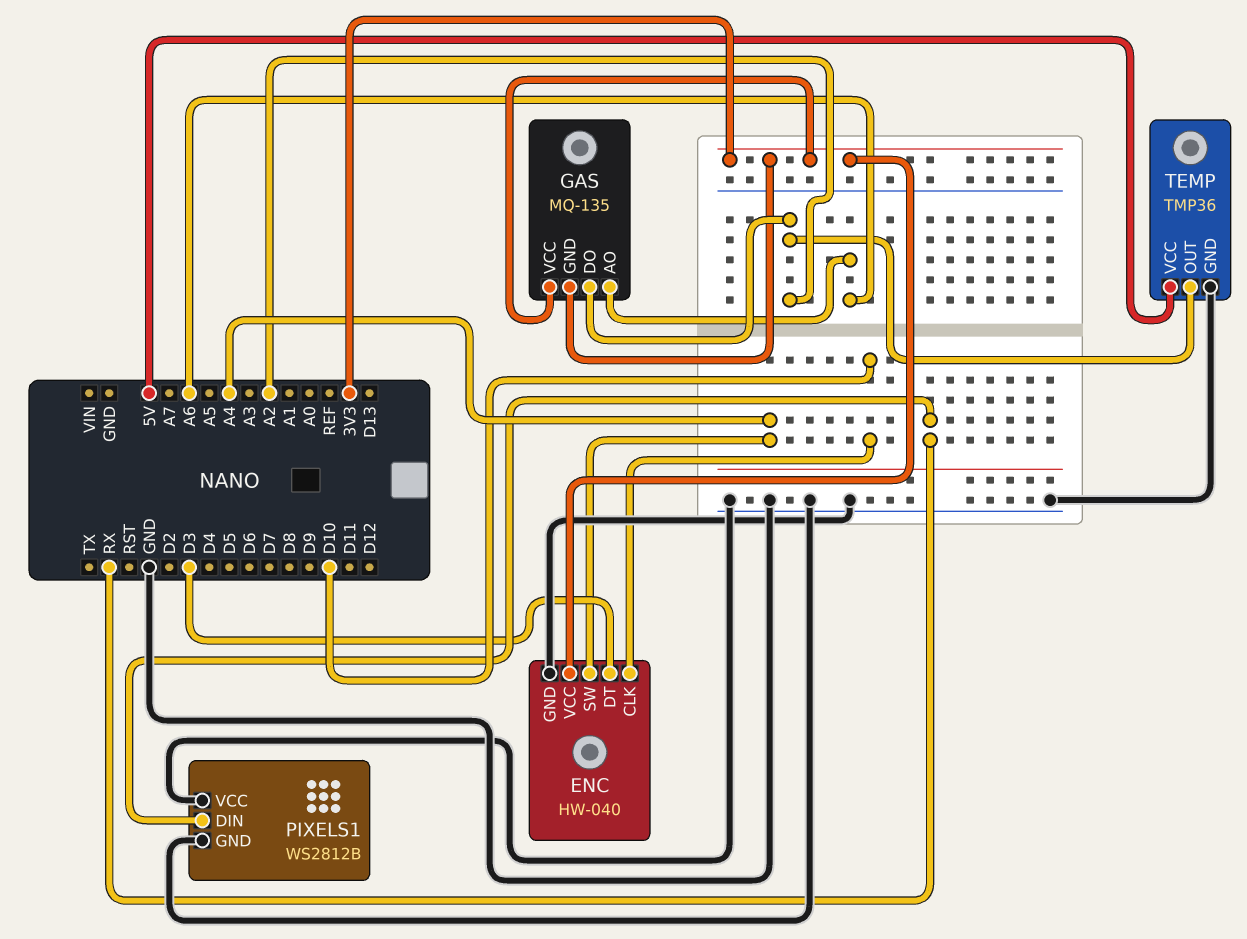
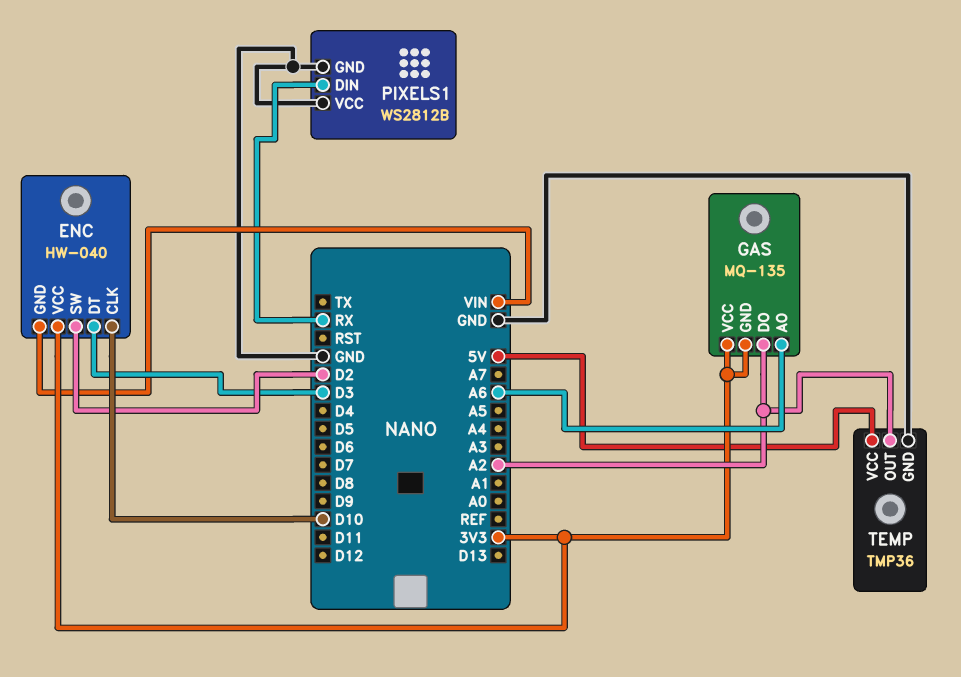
ENC pin GND: GND -> VIN
ENC pin SW: A4 -> D2

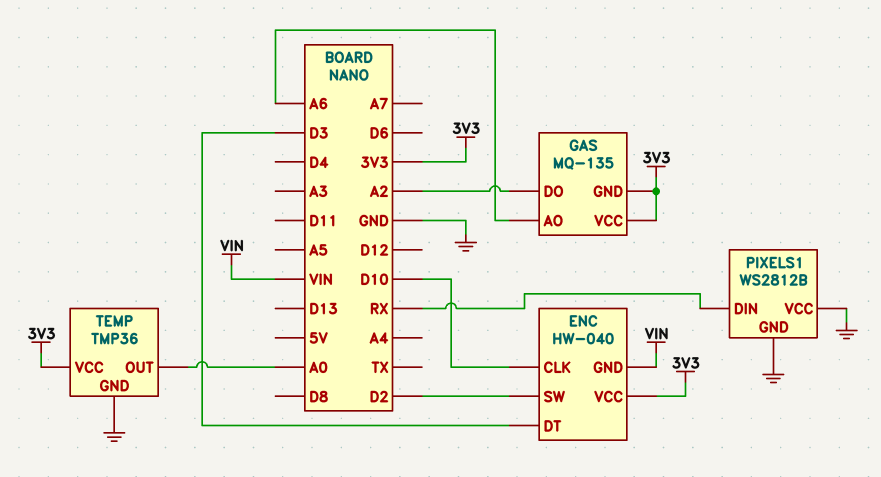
TEMP pin OUT: A2 -> A0
TEMP pin VCC: 5V -> 3V3

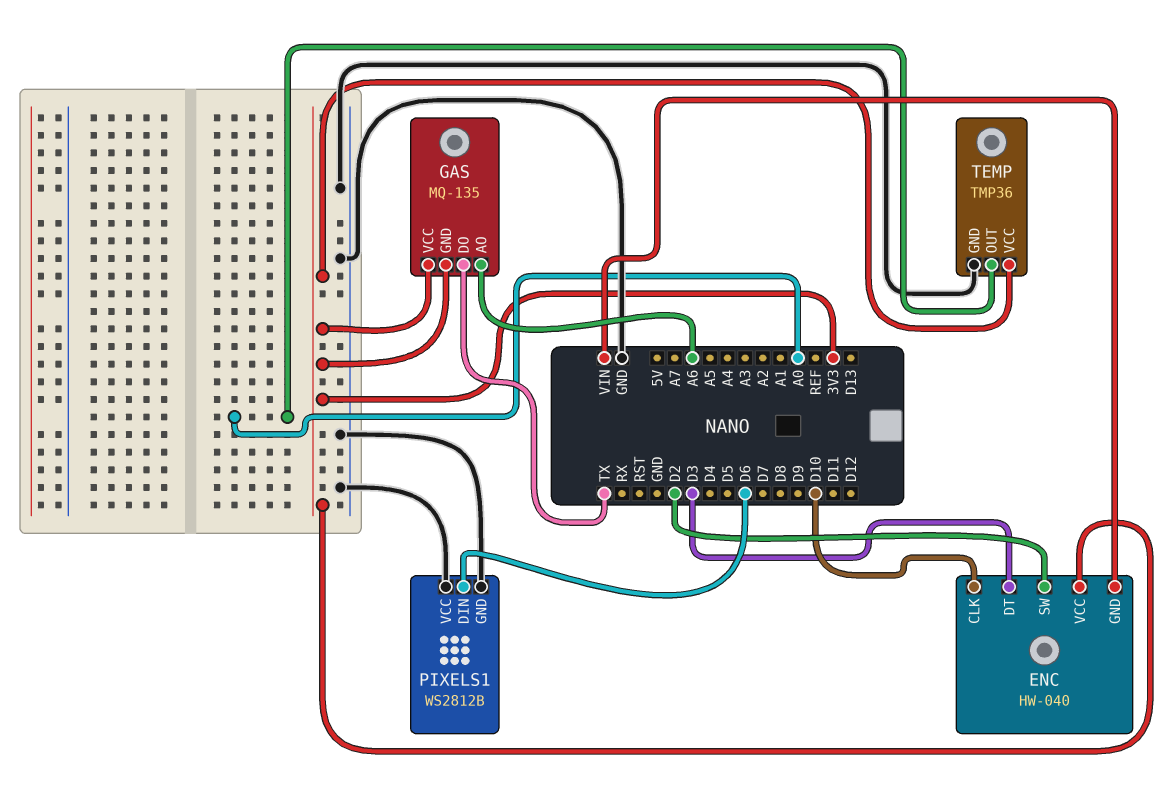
GAS pin DO: A2 -> TX
PIXELS1 pin DIN: RX -> D6

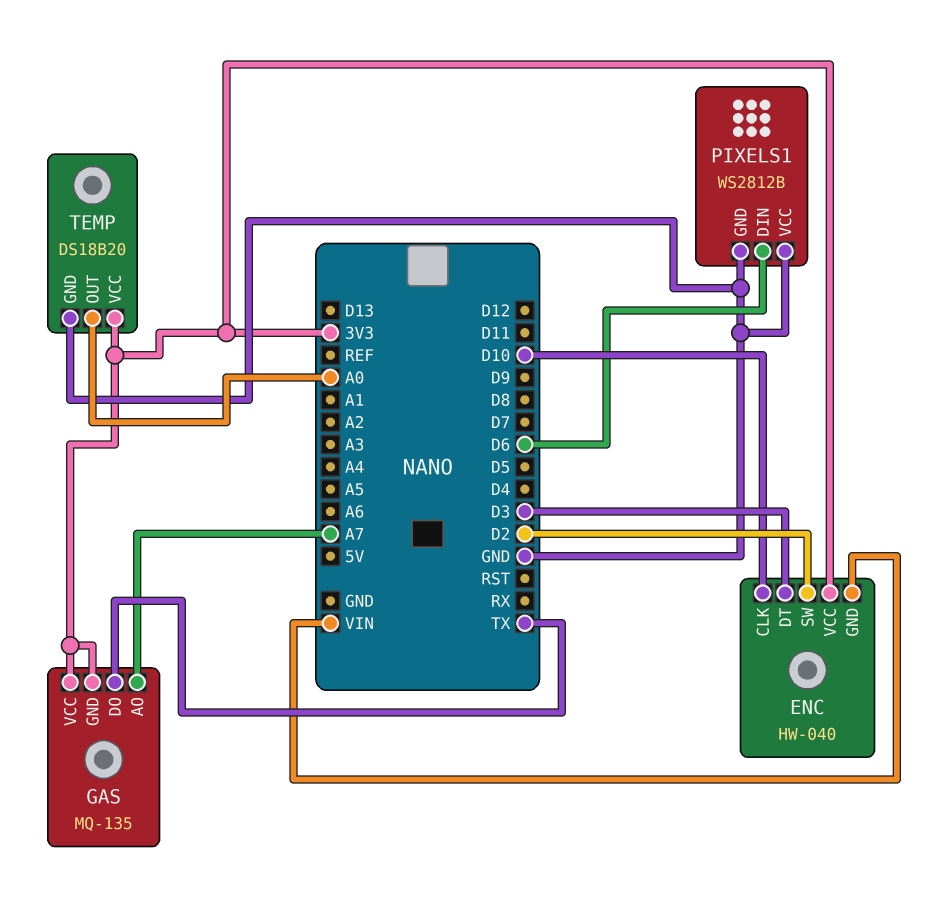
GAS pin AO: A6 -> A7
TEMP: TMP36 -> DS18B20

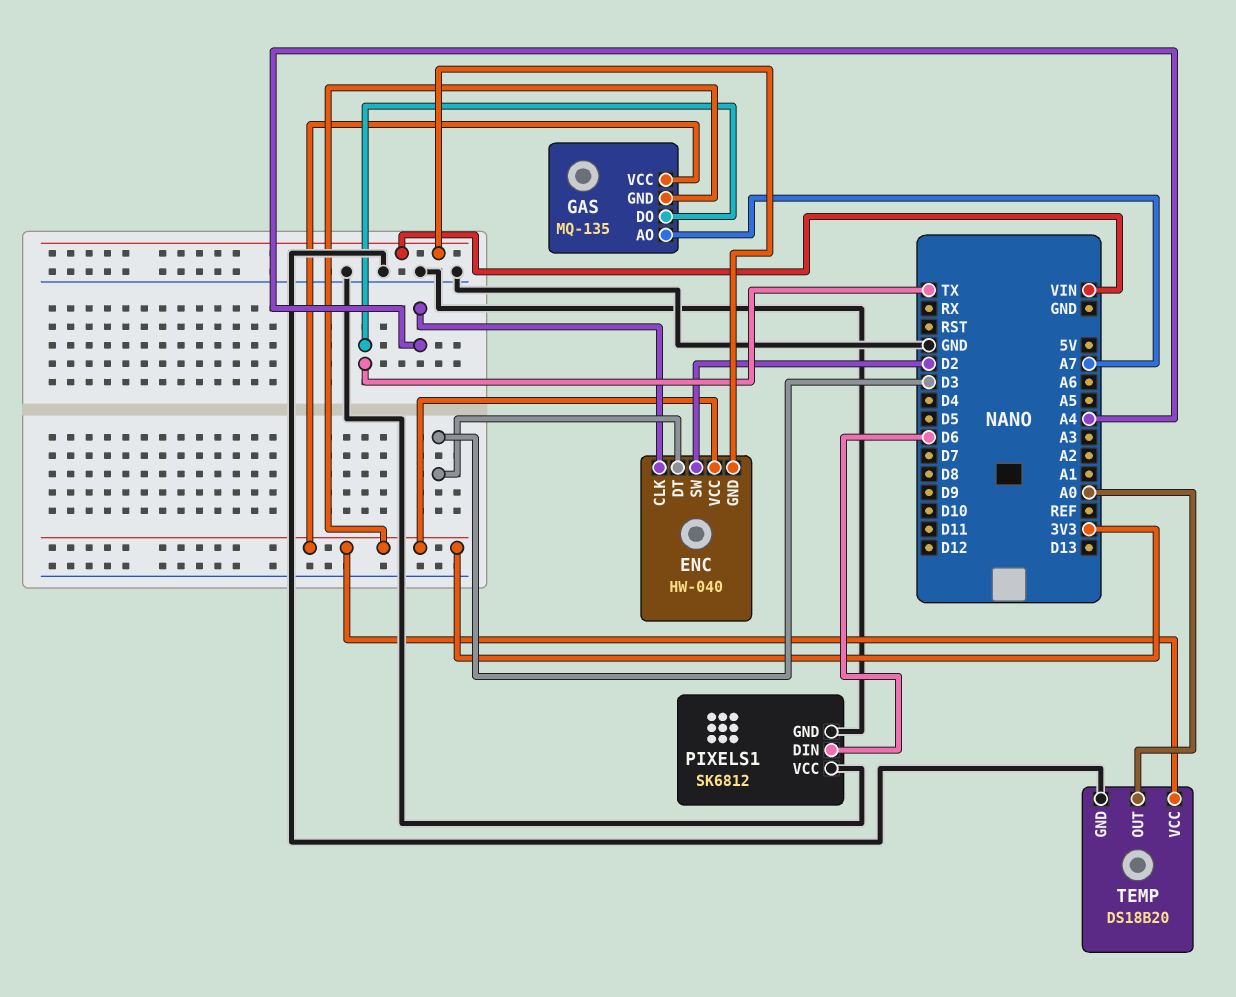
ENC pin CLK: D10 -> A4
PIXELS1: WS2812B -> SK6812

